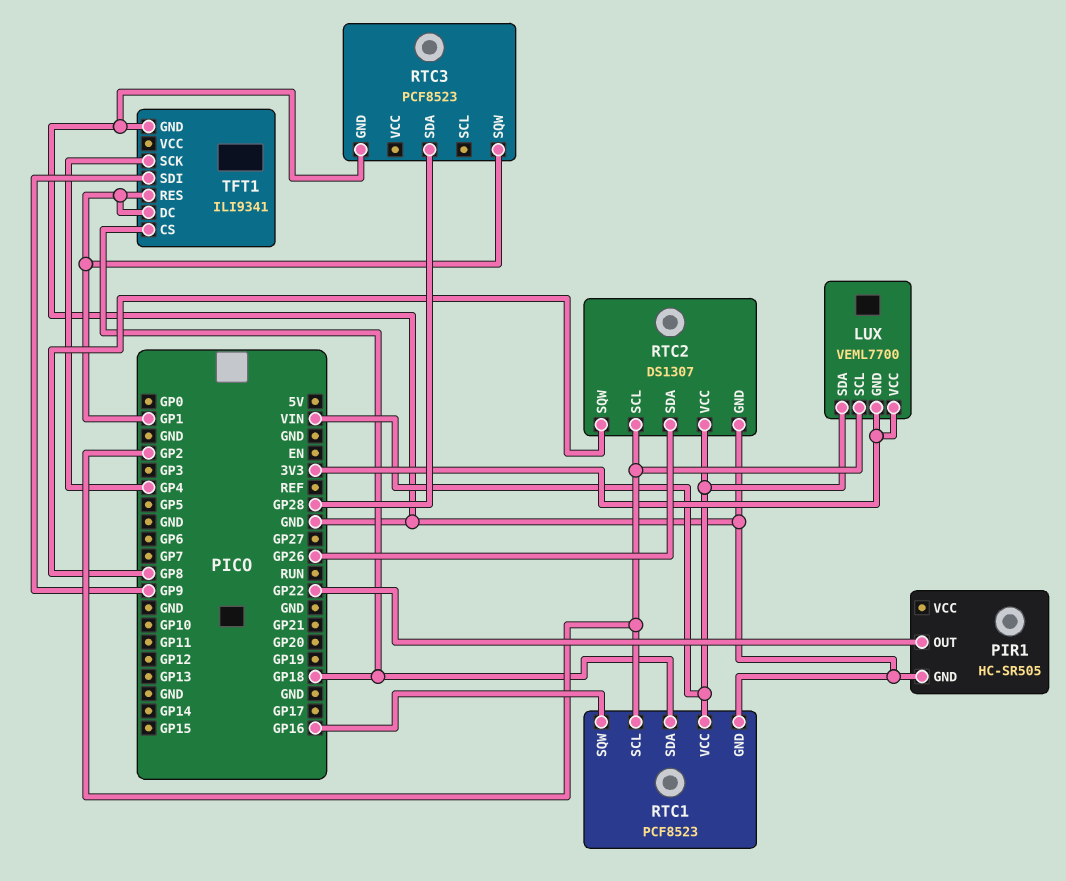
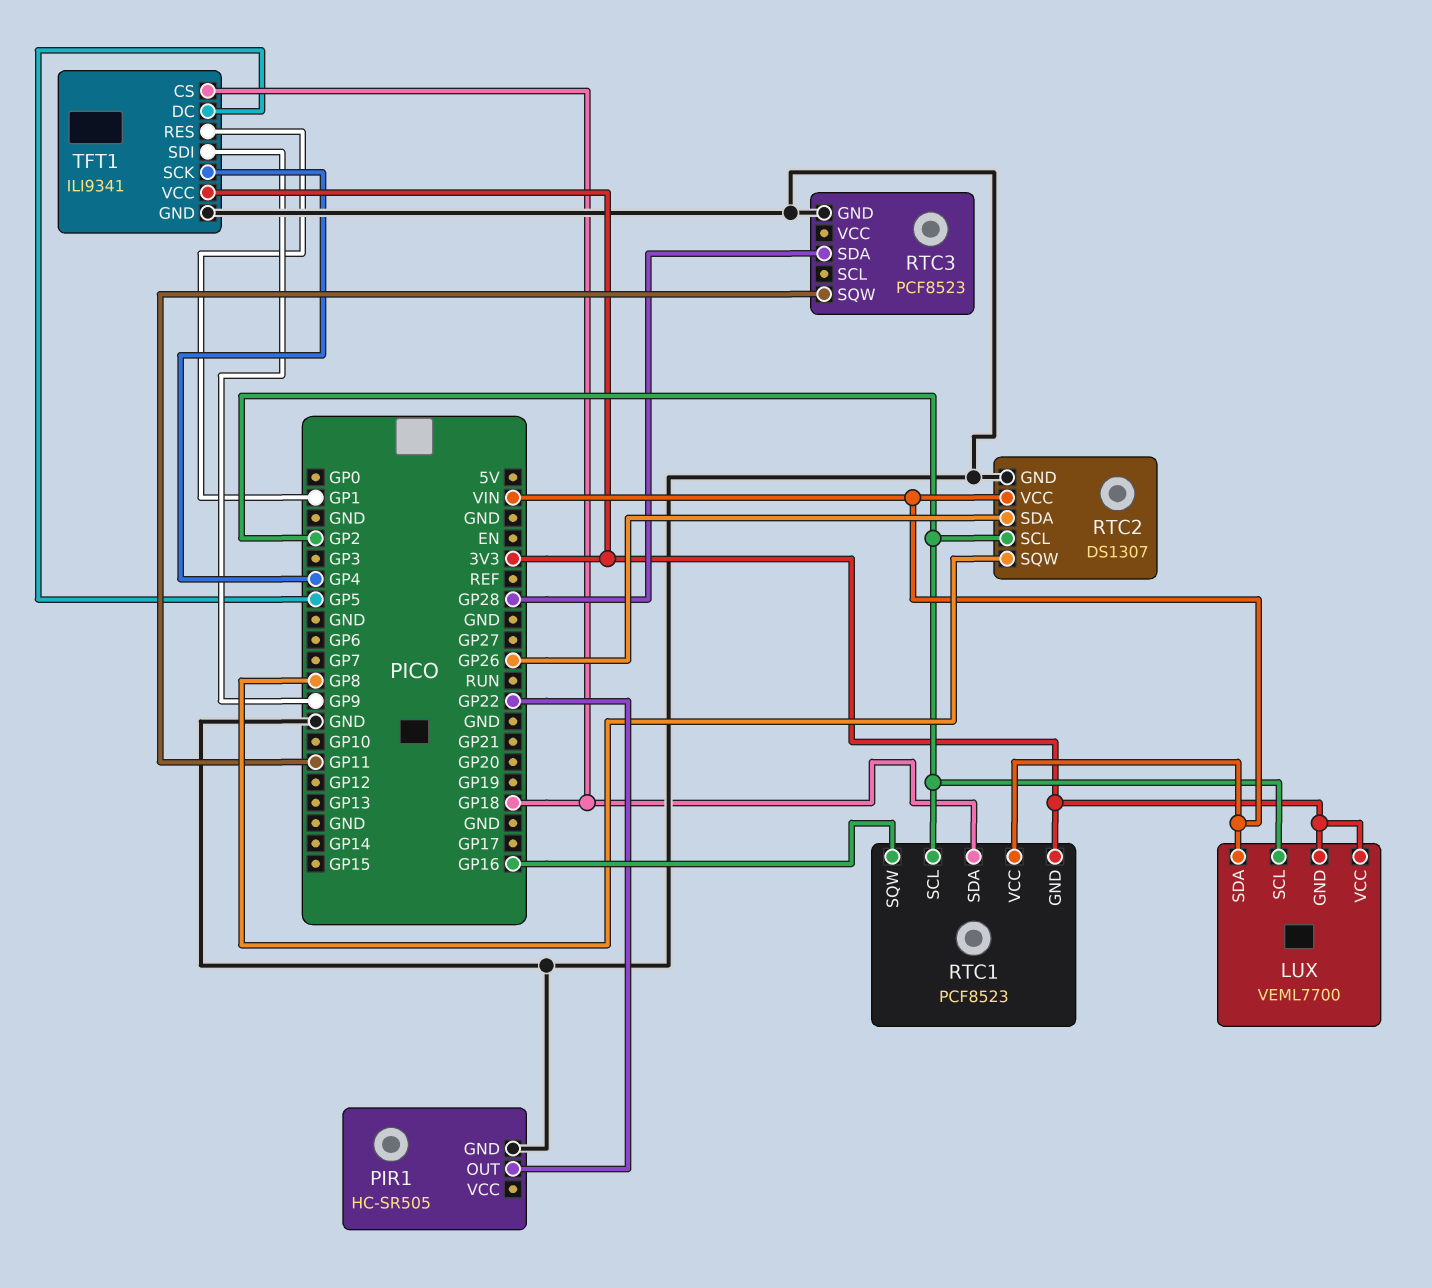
RTC1 pin GND: GND -> 3V3
RTC3 pin SQW: GP1 -> GP11
TFT1 pin DC: GP1 -> GP5
TFT1 pin VCC: none -> 3V3

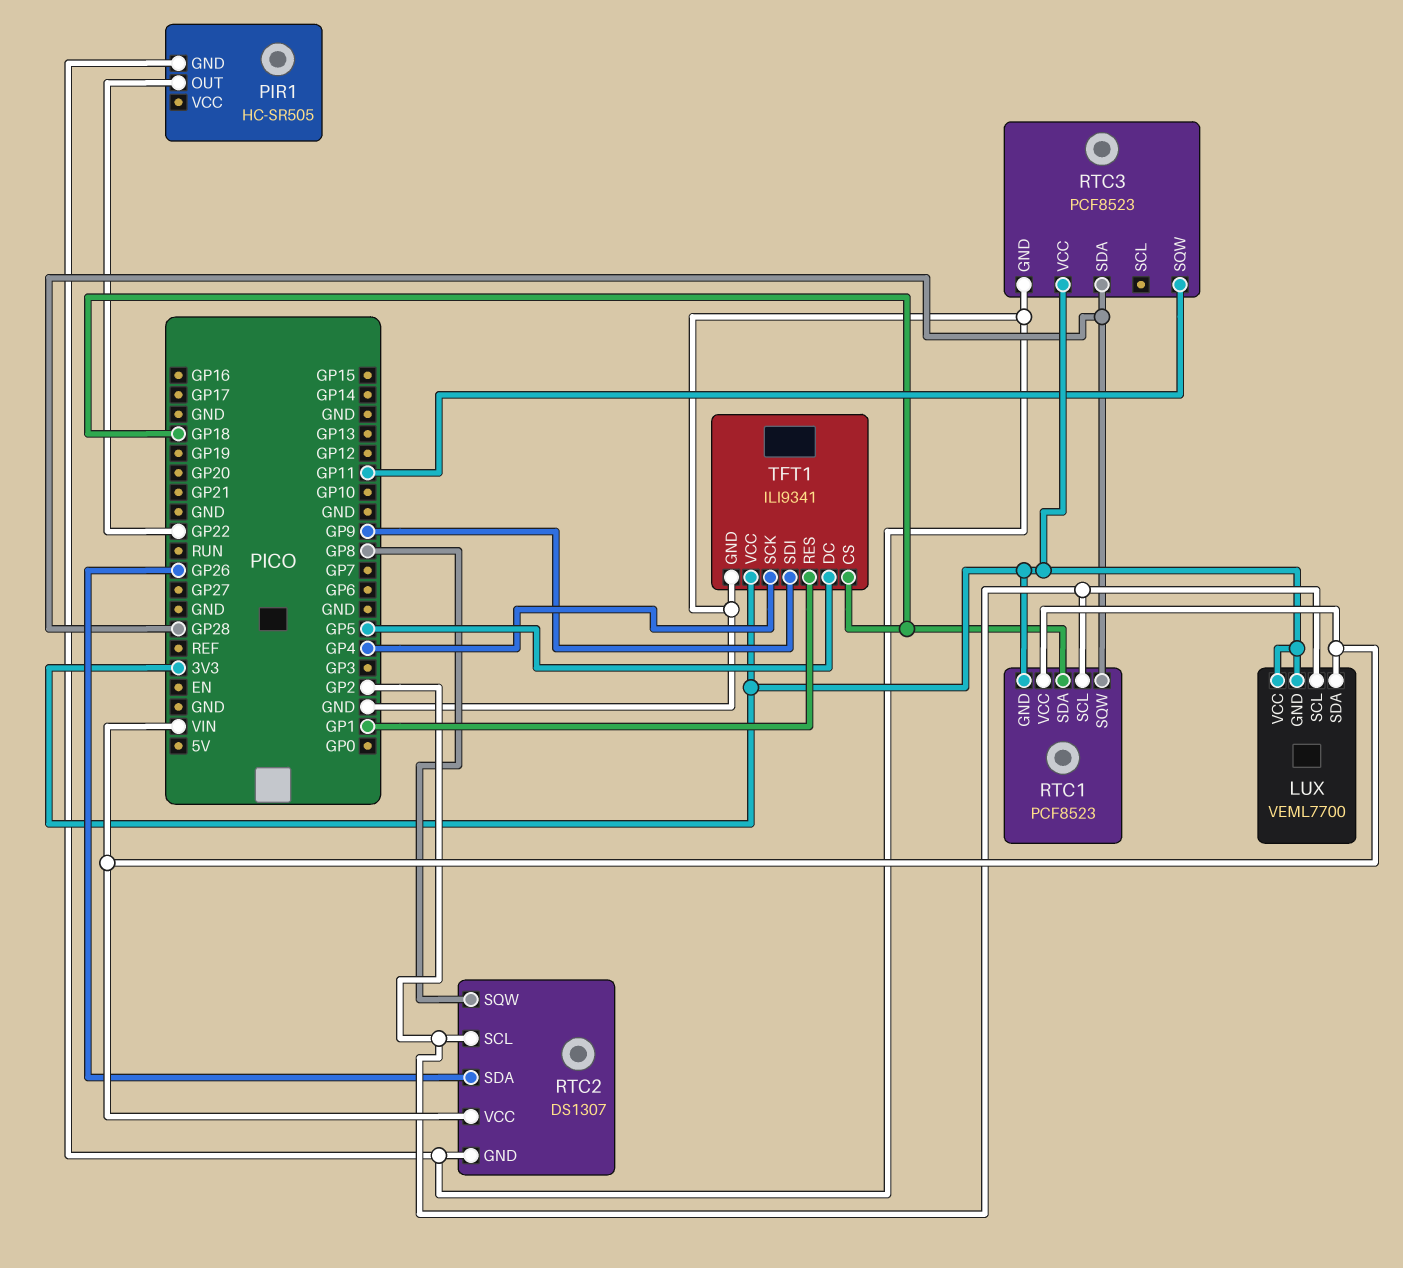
RTC1 pin SQW: GP16 -> GP28
RTC3 pin VCC: none -> 3V3

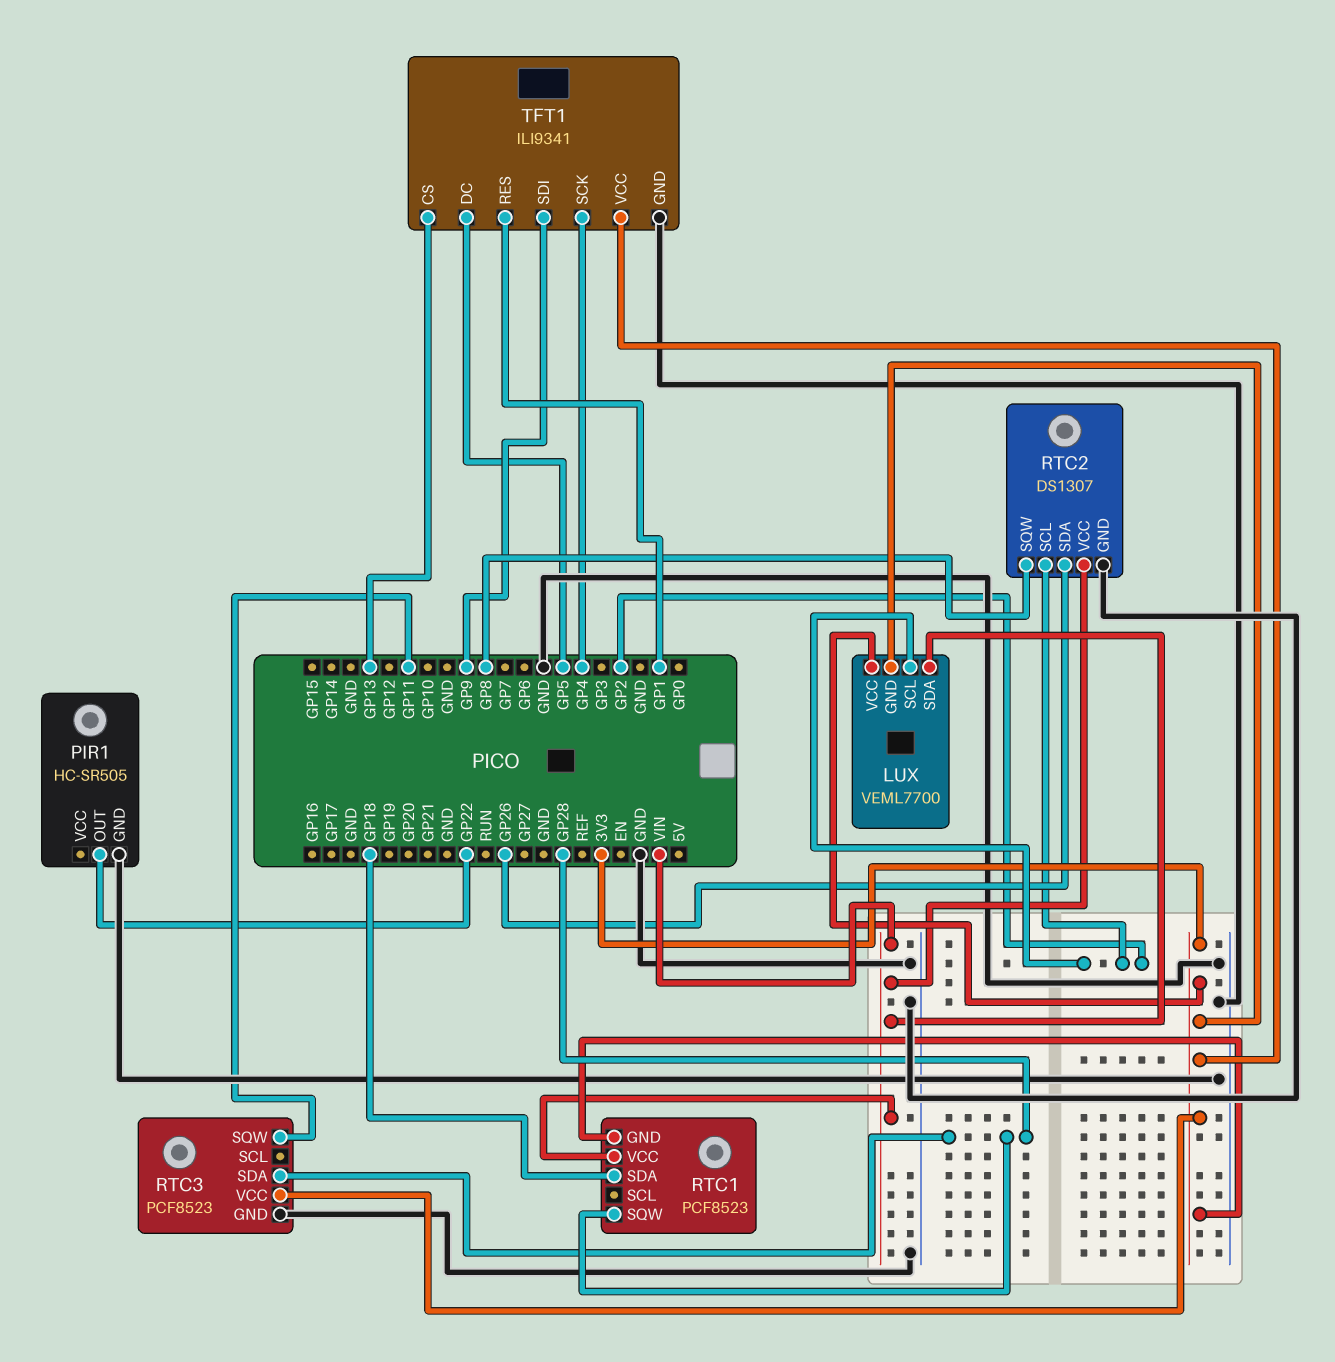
RTC1 pin SCL: GP2 -> none
TFT1 pin CS: GP18 -> GP13

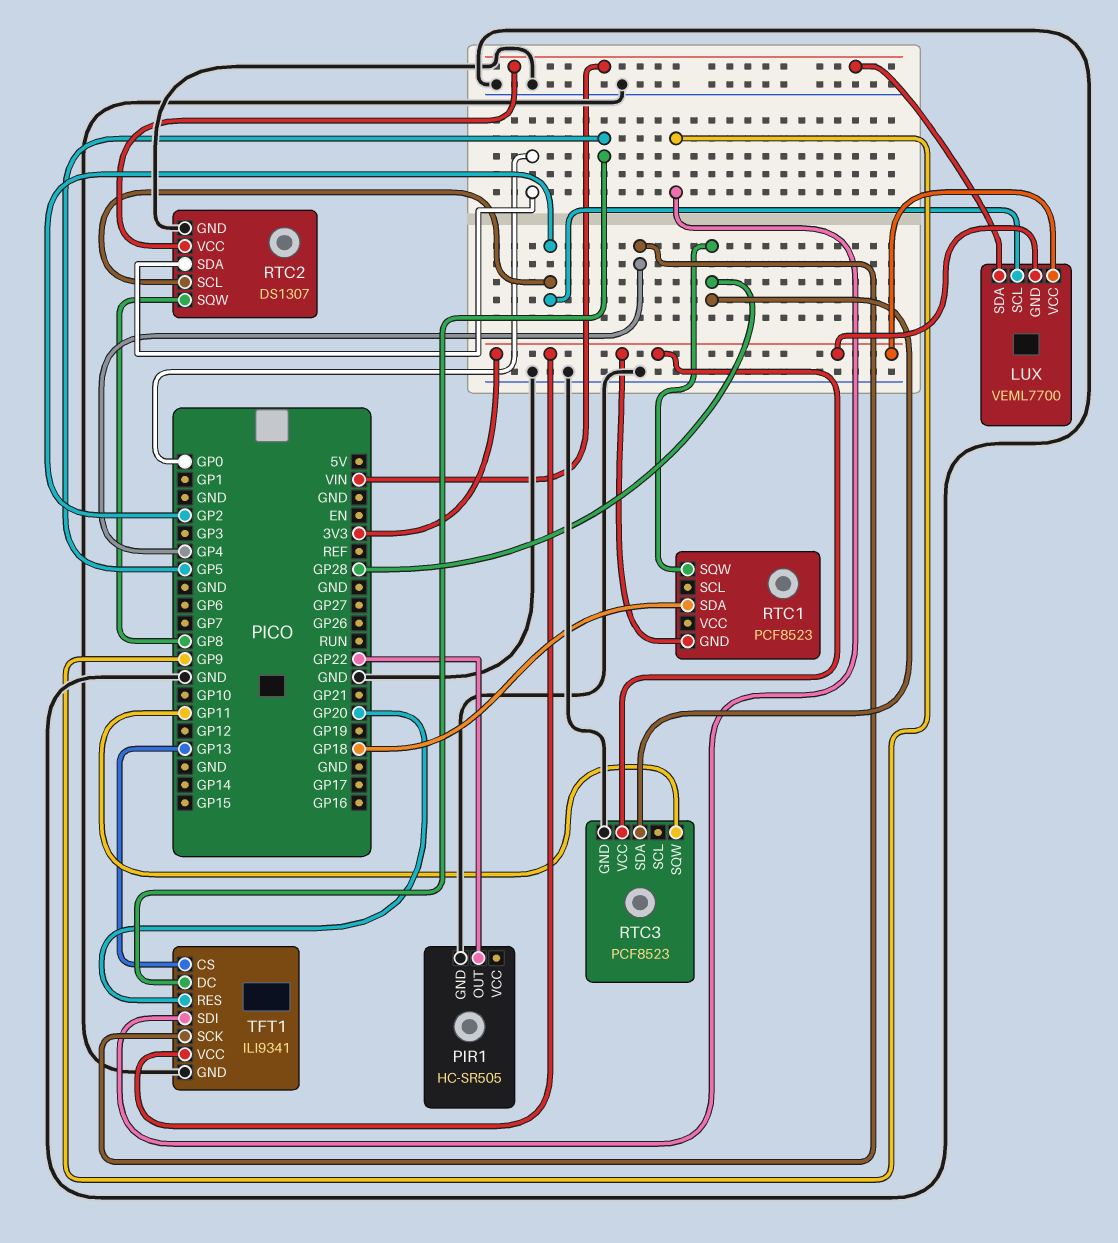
RTC1 pin VCC: VIN -> none
RTC2 pin SDA: GP26 -> GP0
TFT1 pin RES: GP1 -> GP20

